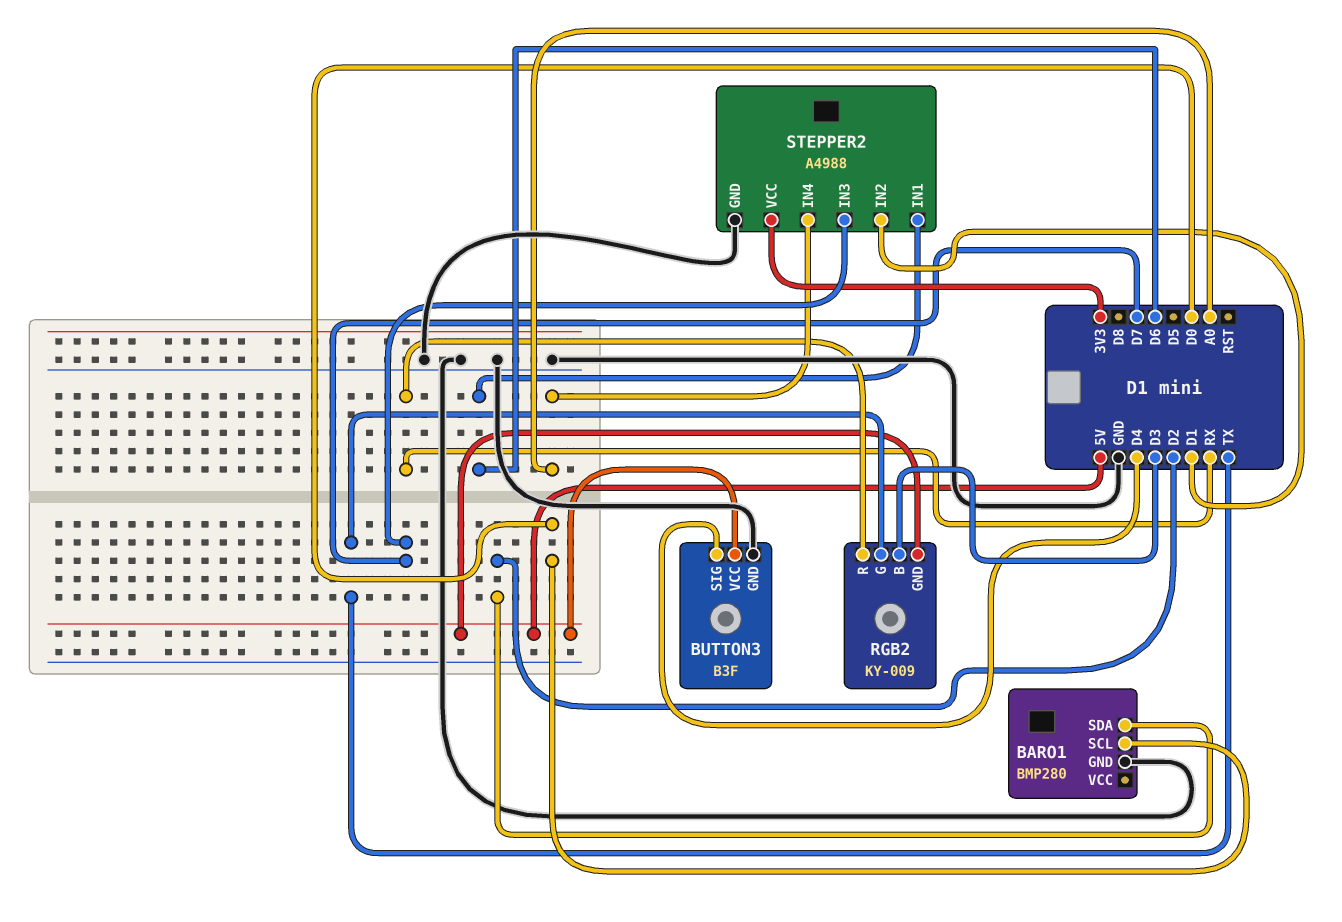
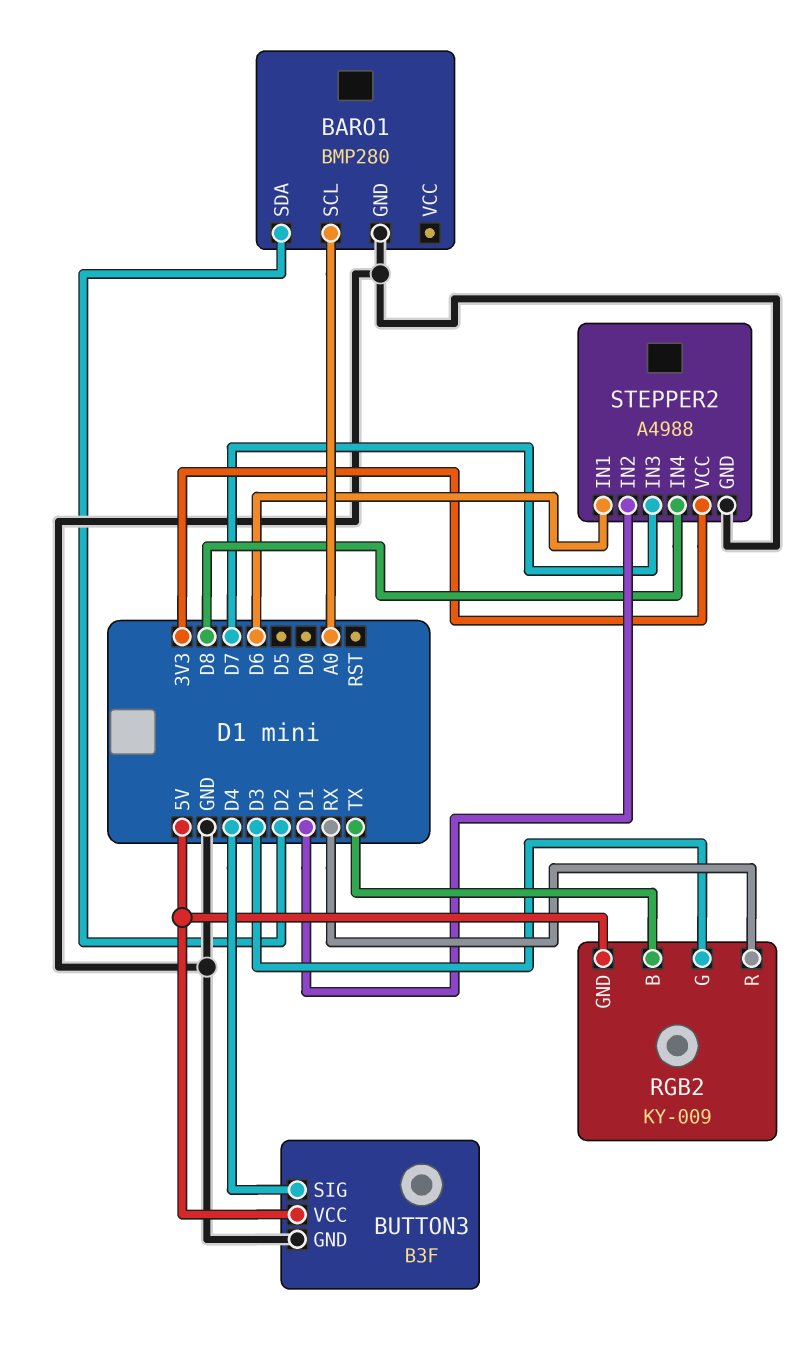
BARO1 pin SCL: D0 -> A0
RGB2 pin B: D3 -> TX
RGB2 pin G: TX -> D3
STEPPER2 pin IN4: A0 -> D8

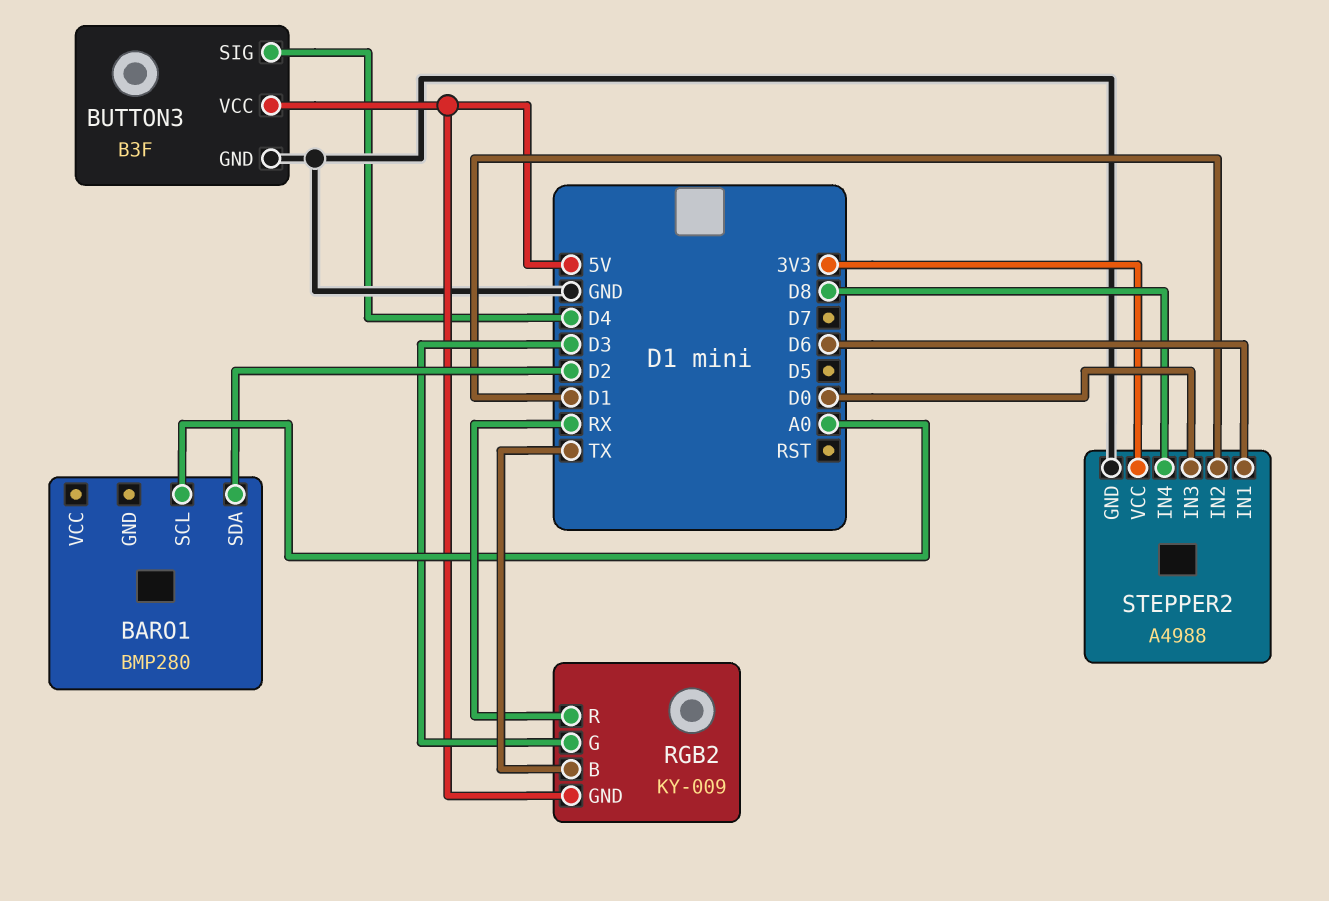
BARO1 pin GND: GND -> none
STEPPER2 pin IN3: D7 -> D0

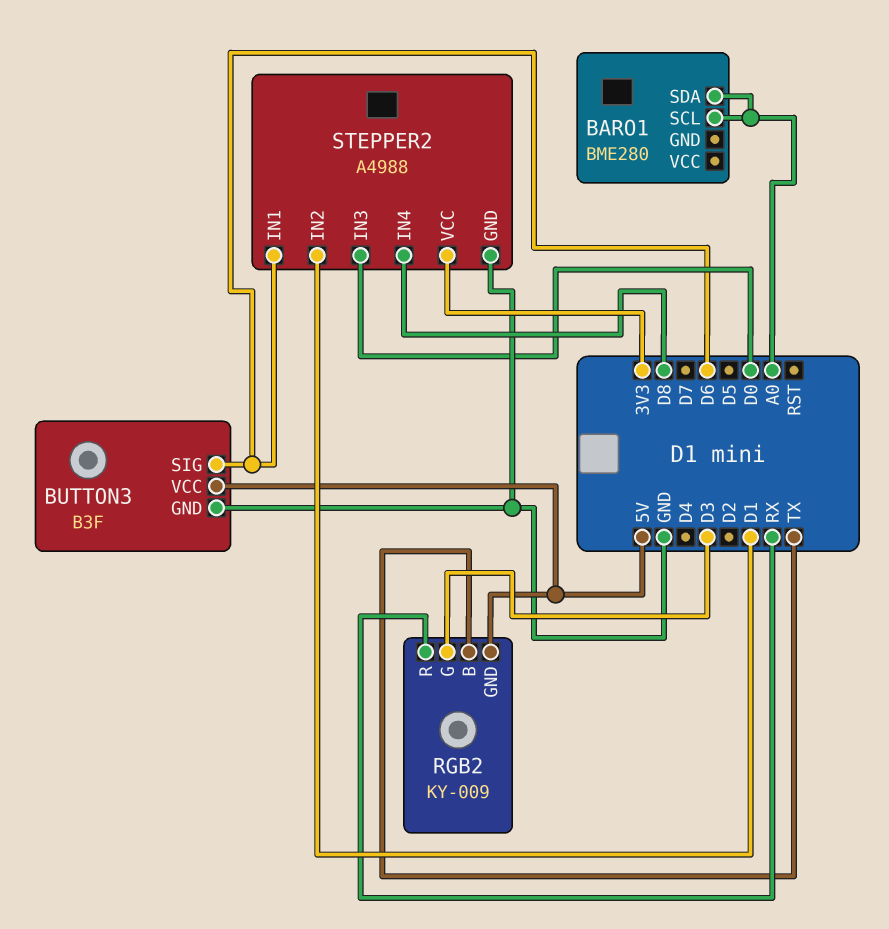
BARO1: BMP280 -> BME280
BARO1 pin SDA: D2 -> A0
BUTTON3 pin SIG: D4 -> D6

